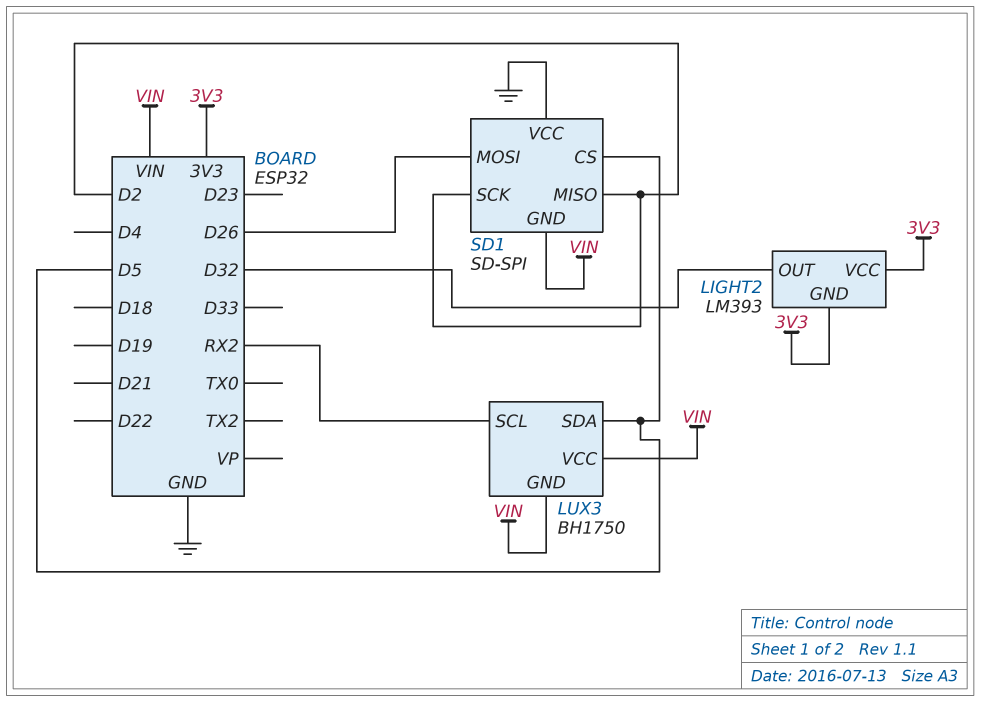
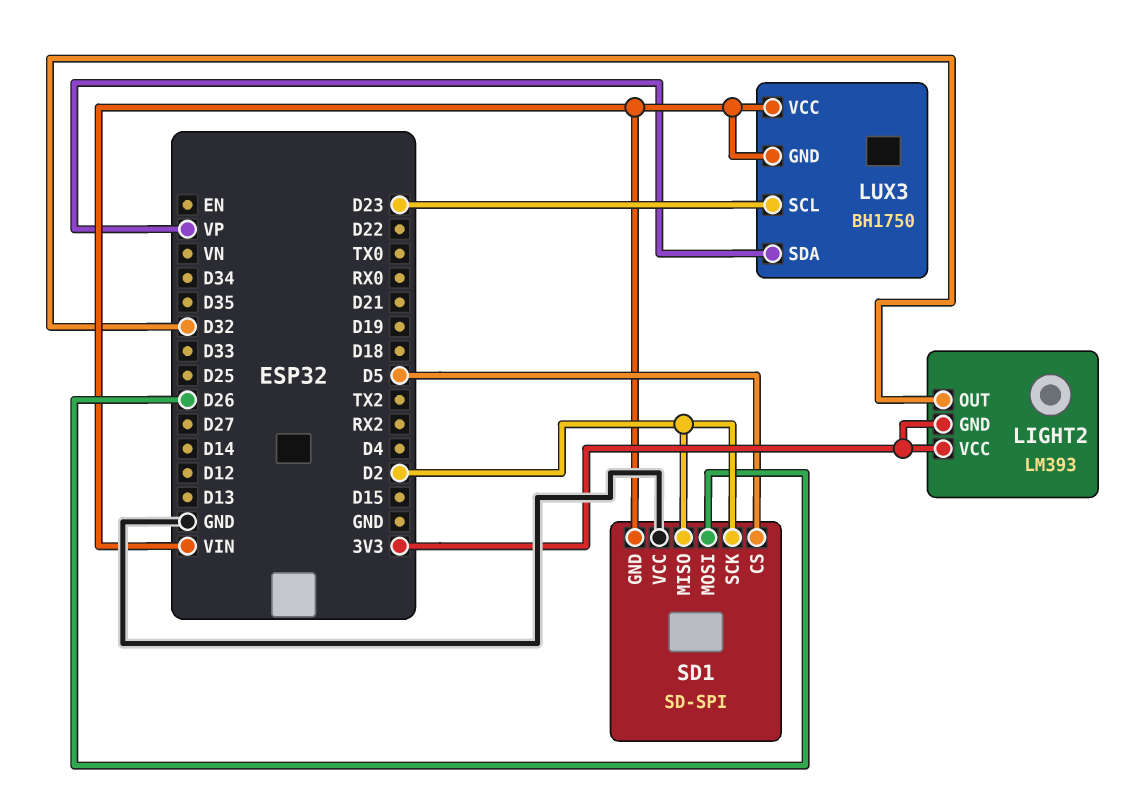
LUX3 pin SCL: RX2 -> D23
LUX3 pin SDA: D5 -> VP

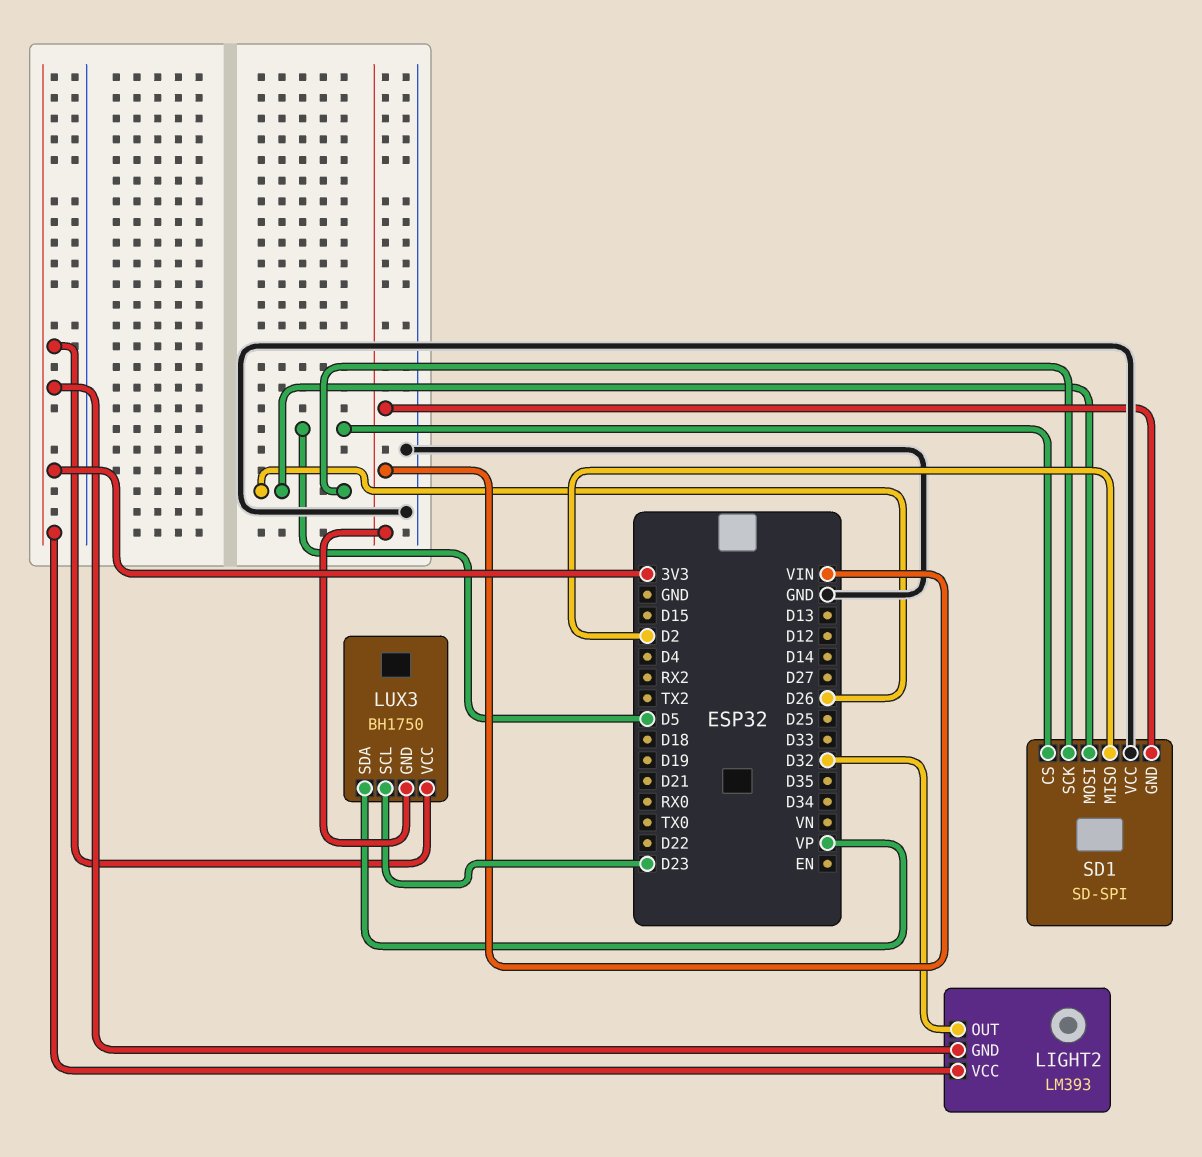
LUX3 pin VCC: VIN -> 3V3
SD1 pin SCK: D2 -> D26

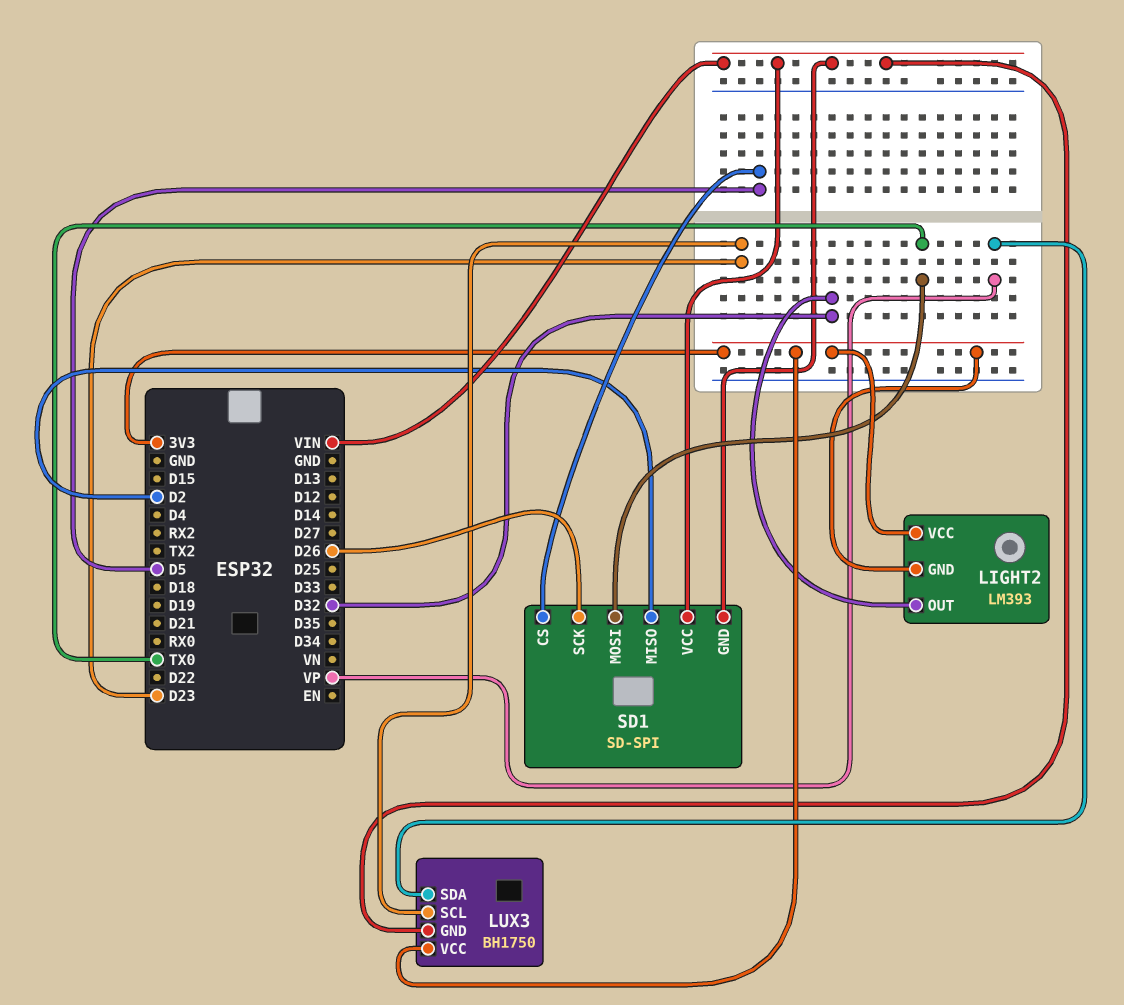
SD1 pin MOSI: D26 -> TX0
SD1 pin VCC: GND -> VIN

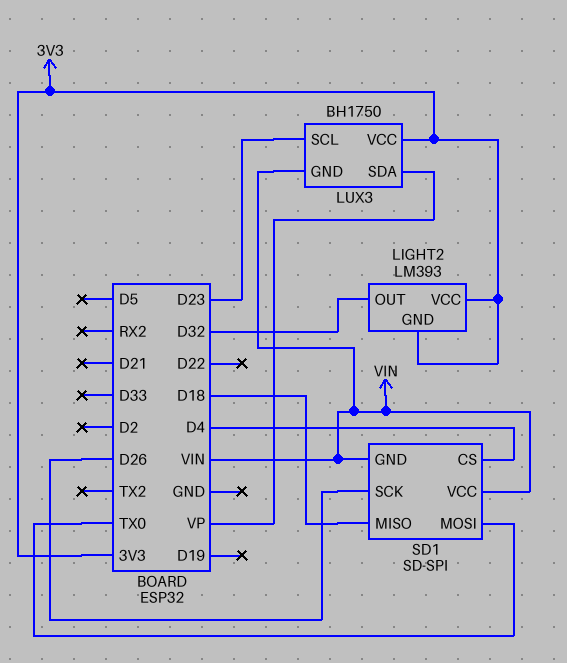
SD1 pin CS: D5 -> D4
SD1 pin MISO: D2 -> D18

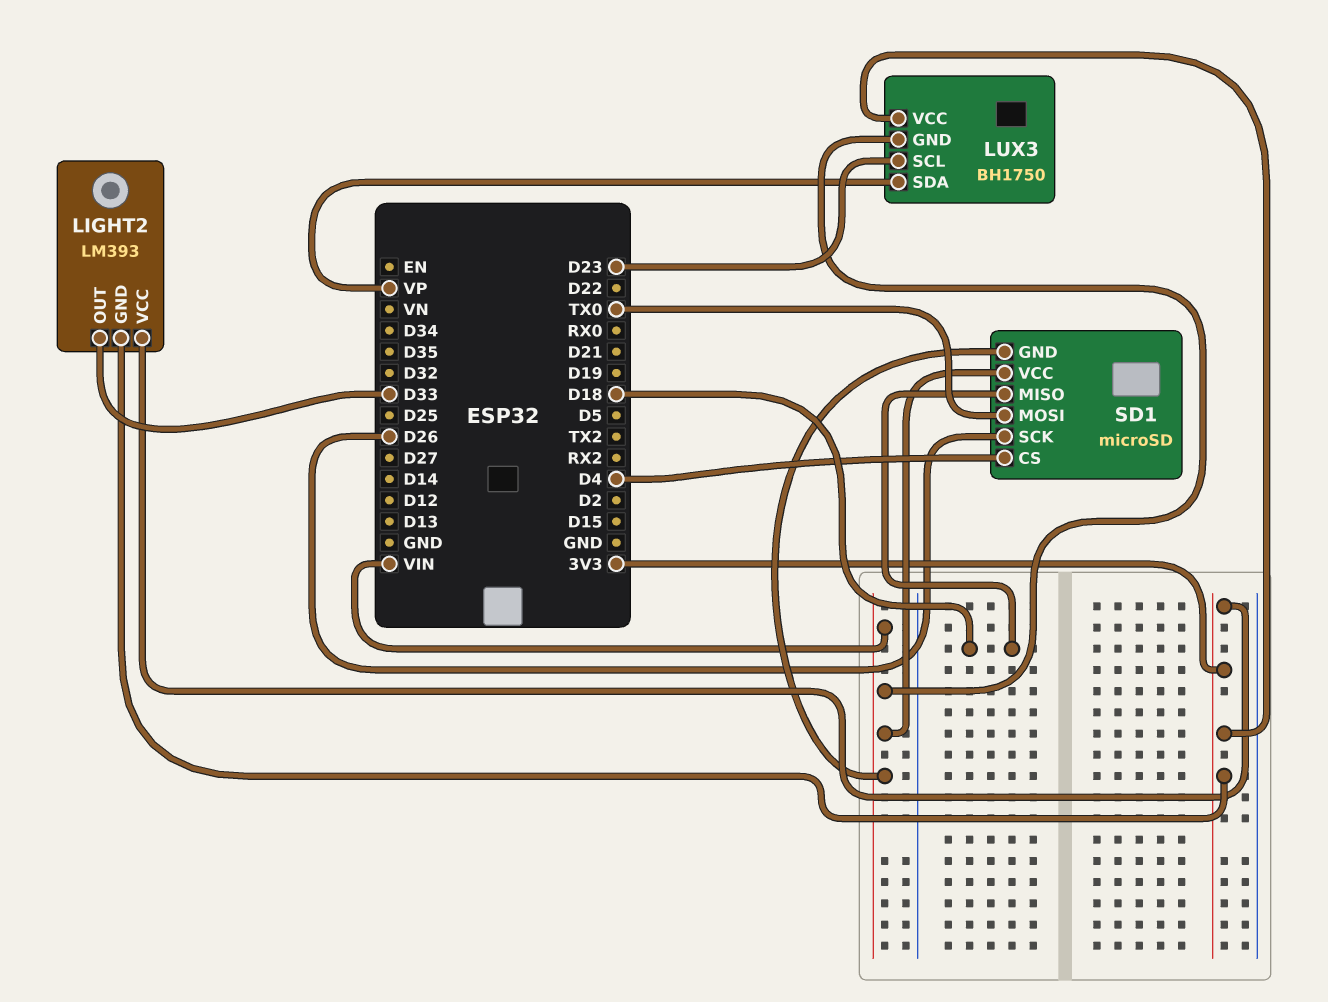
LIGHT2 pin OUT: D32 -> D33
SD1: SD-SPI -> microSD

